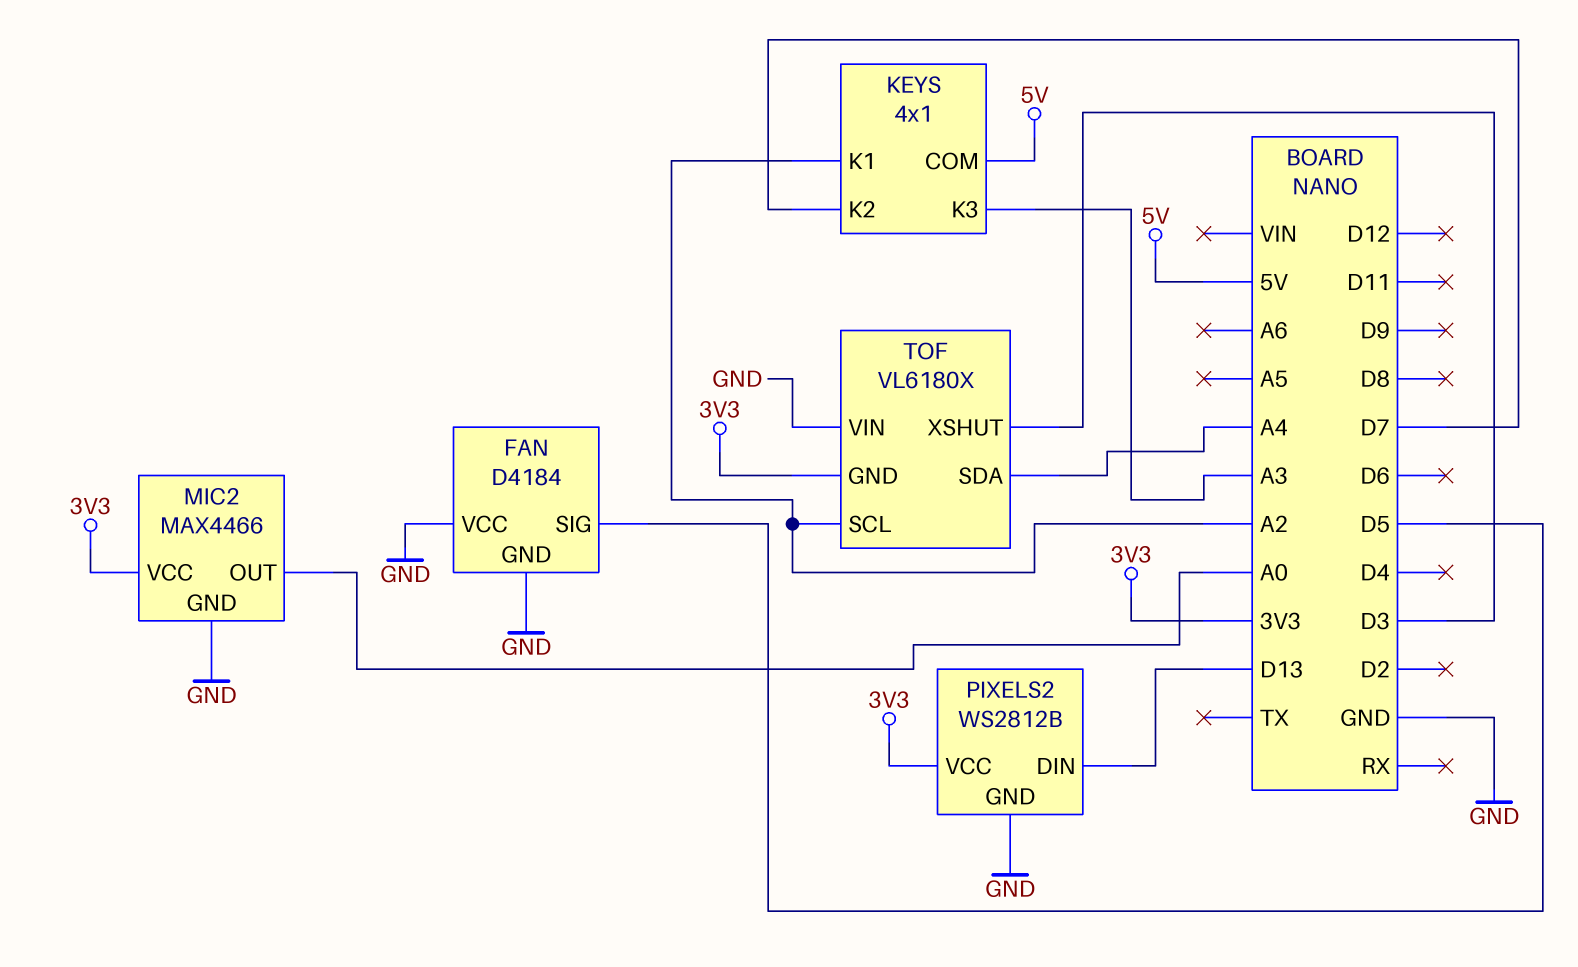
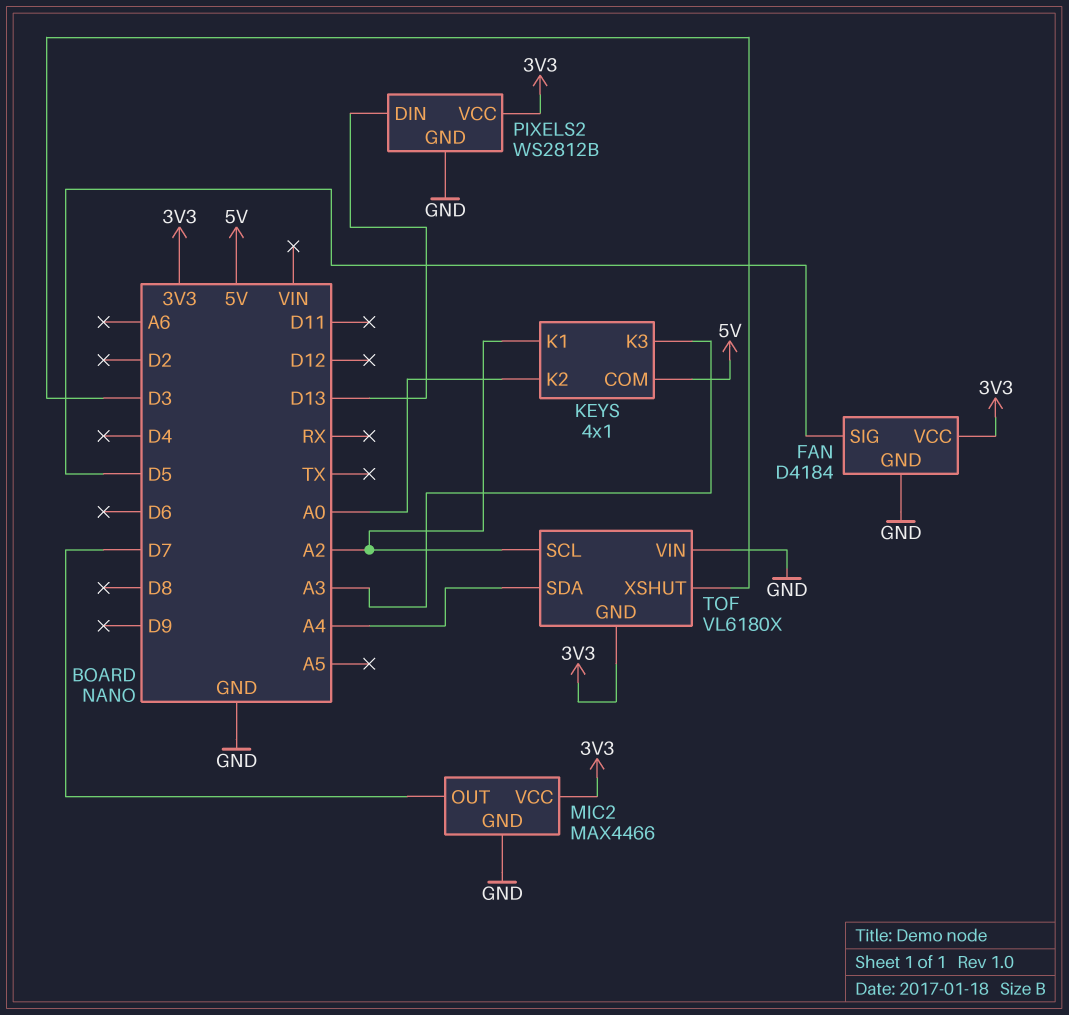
FAN pin VCC: GND -> 3V3
KEYS pin K2: D7 -> A0
MIC2 pin OUT: A0 -> D7

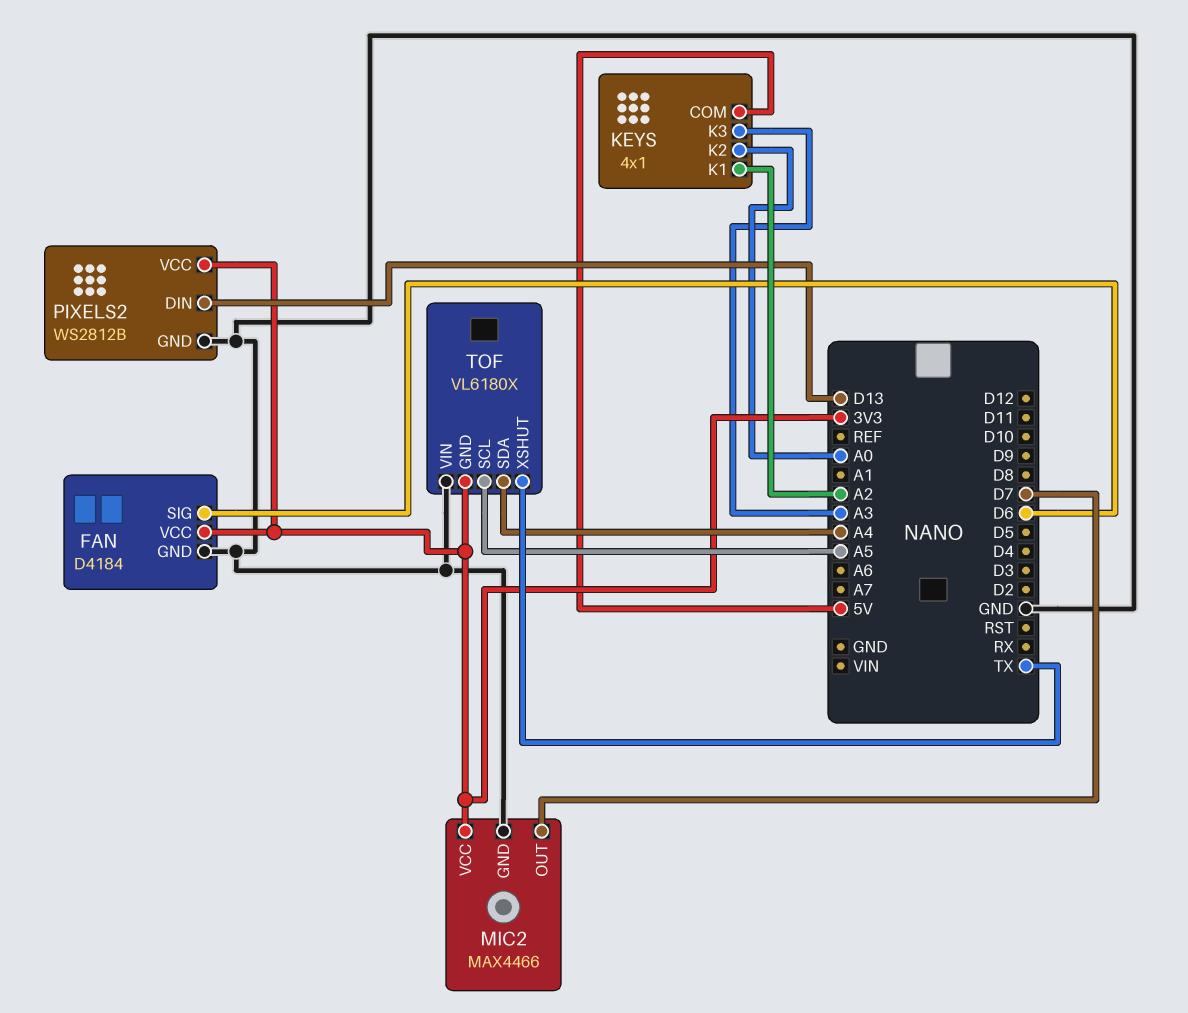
FAN pin SIG: D5 -> D6
TOF pin SCL: A2 -> A5
TOF pin XSHUT: D3 -> TX

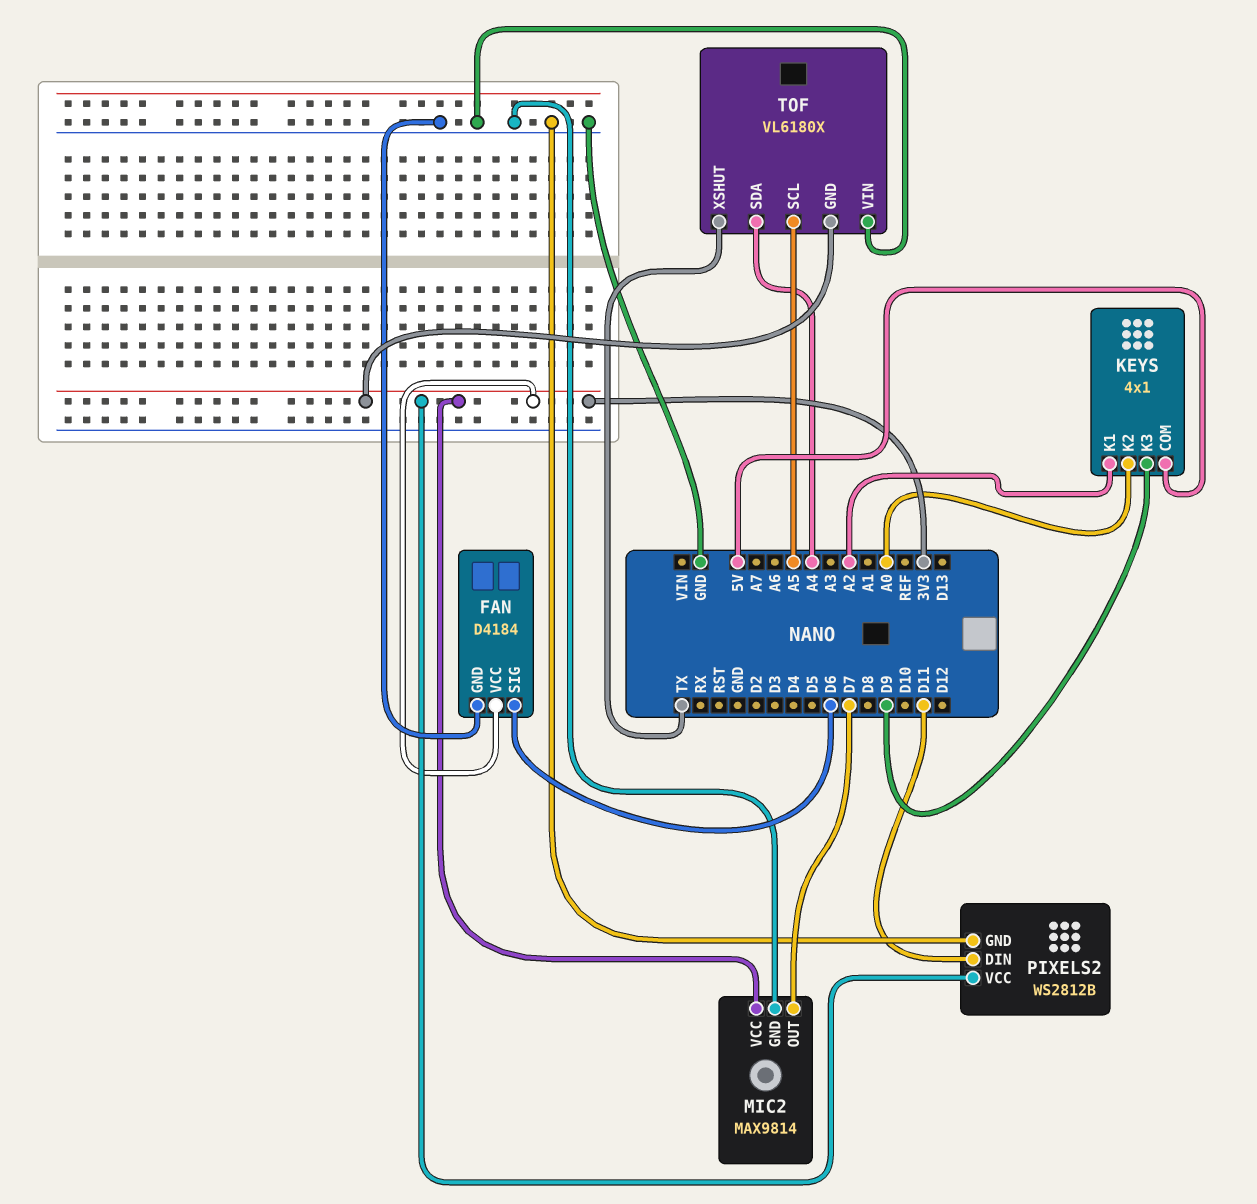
KEYS pin K3: A3 -> D9
MIC2: MAX4466 -> MAX9814
PIXELS2 pin DIN: D13 -> D11

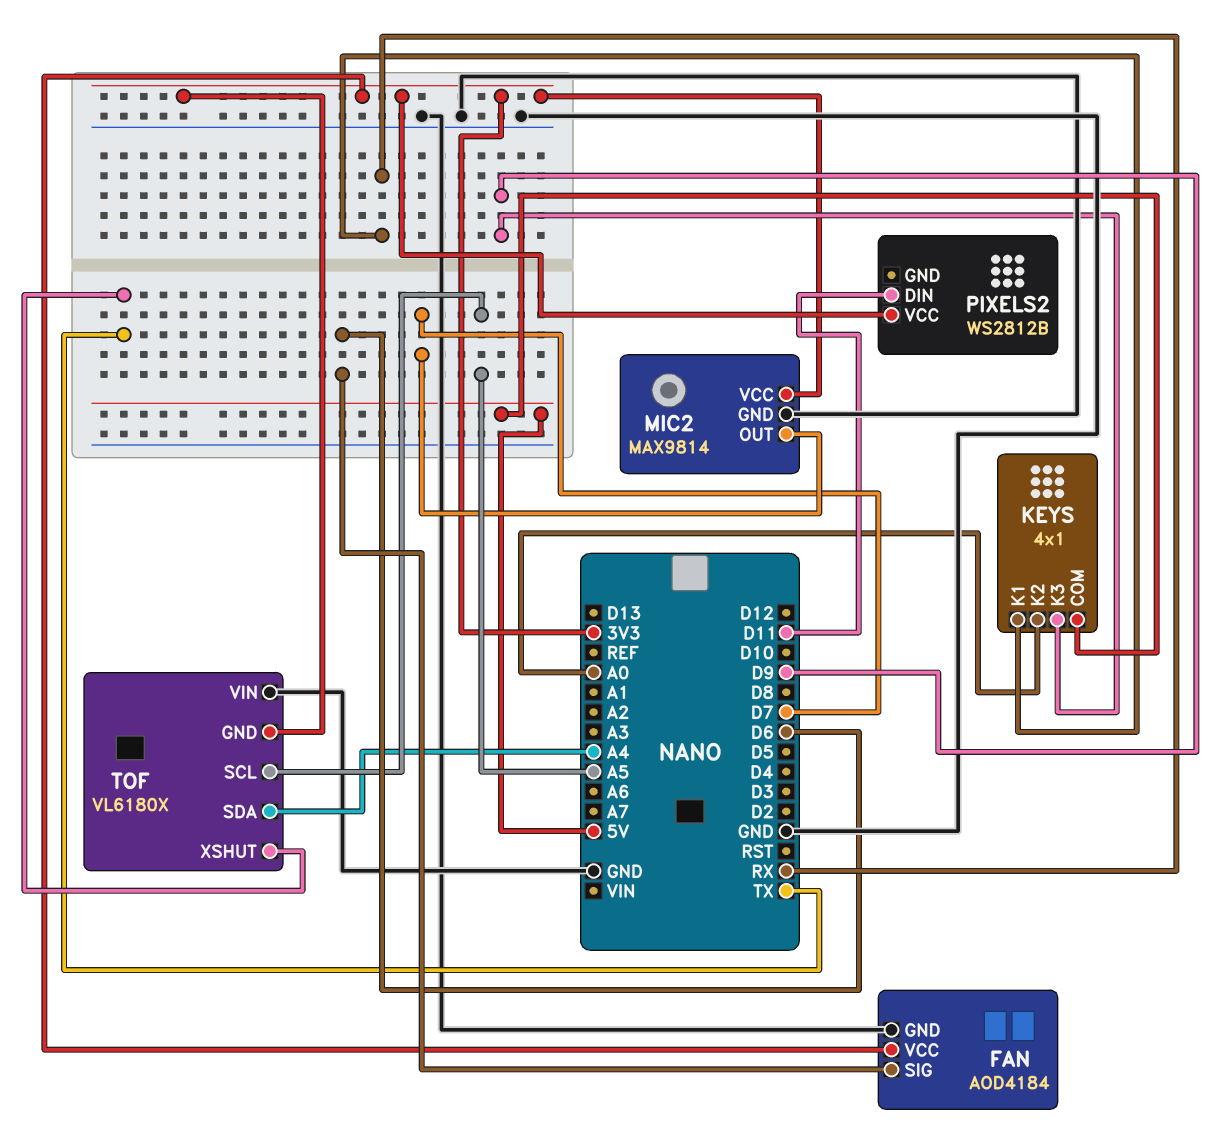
FAN: D4184 -> AOD4184
KEYS pin K1: A2 -> RX
PIXELS2 pin GND: GND -> none

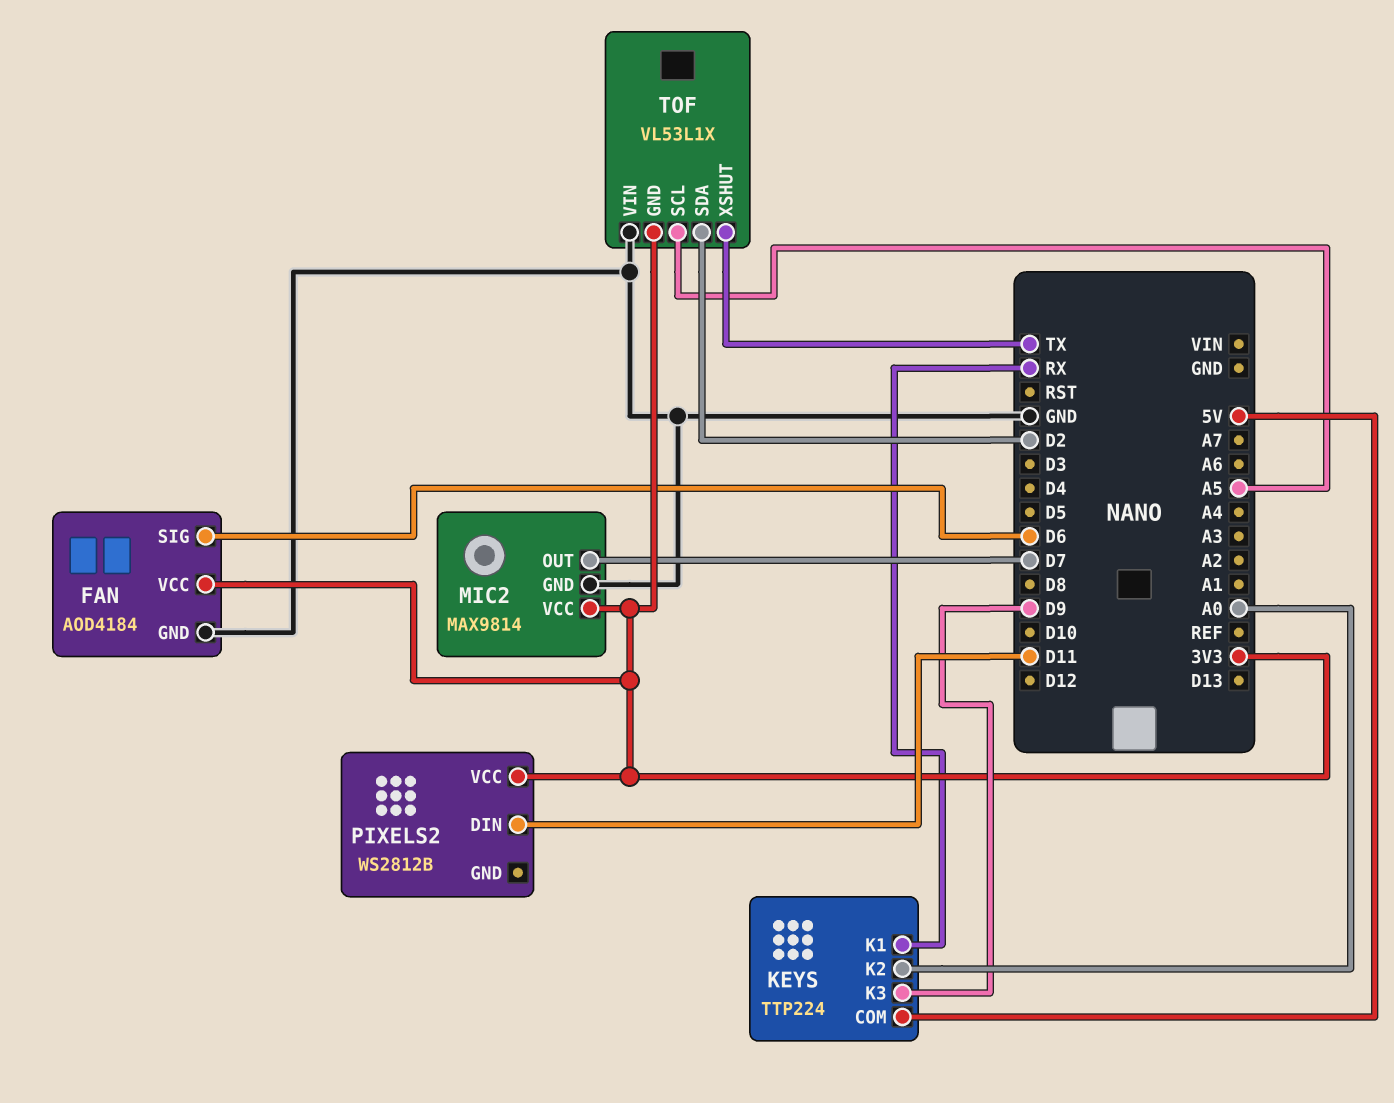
KEYS: 4x1 -> TTP224
TOF: VL6180X -> VL53L1X
TOF pin SDA: A4 -> D2

